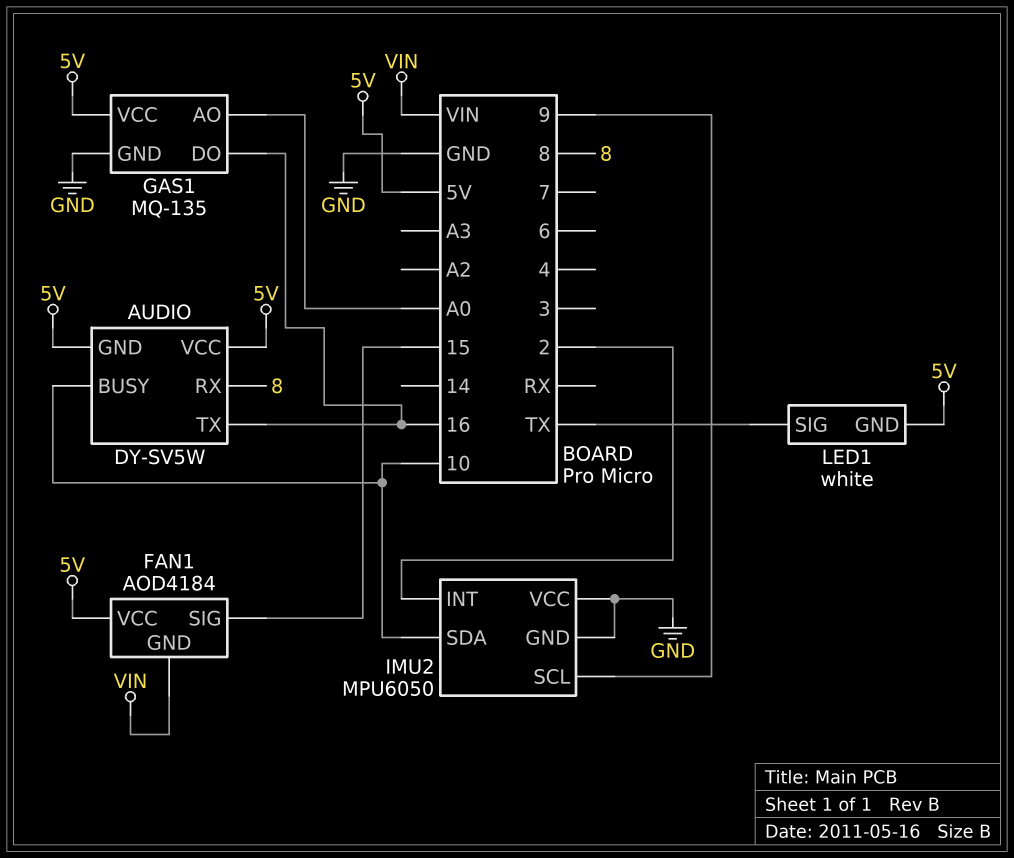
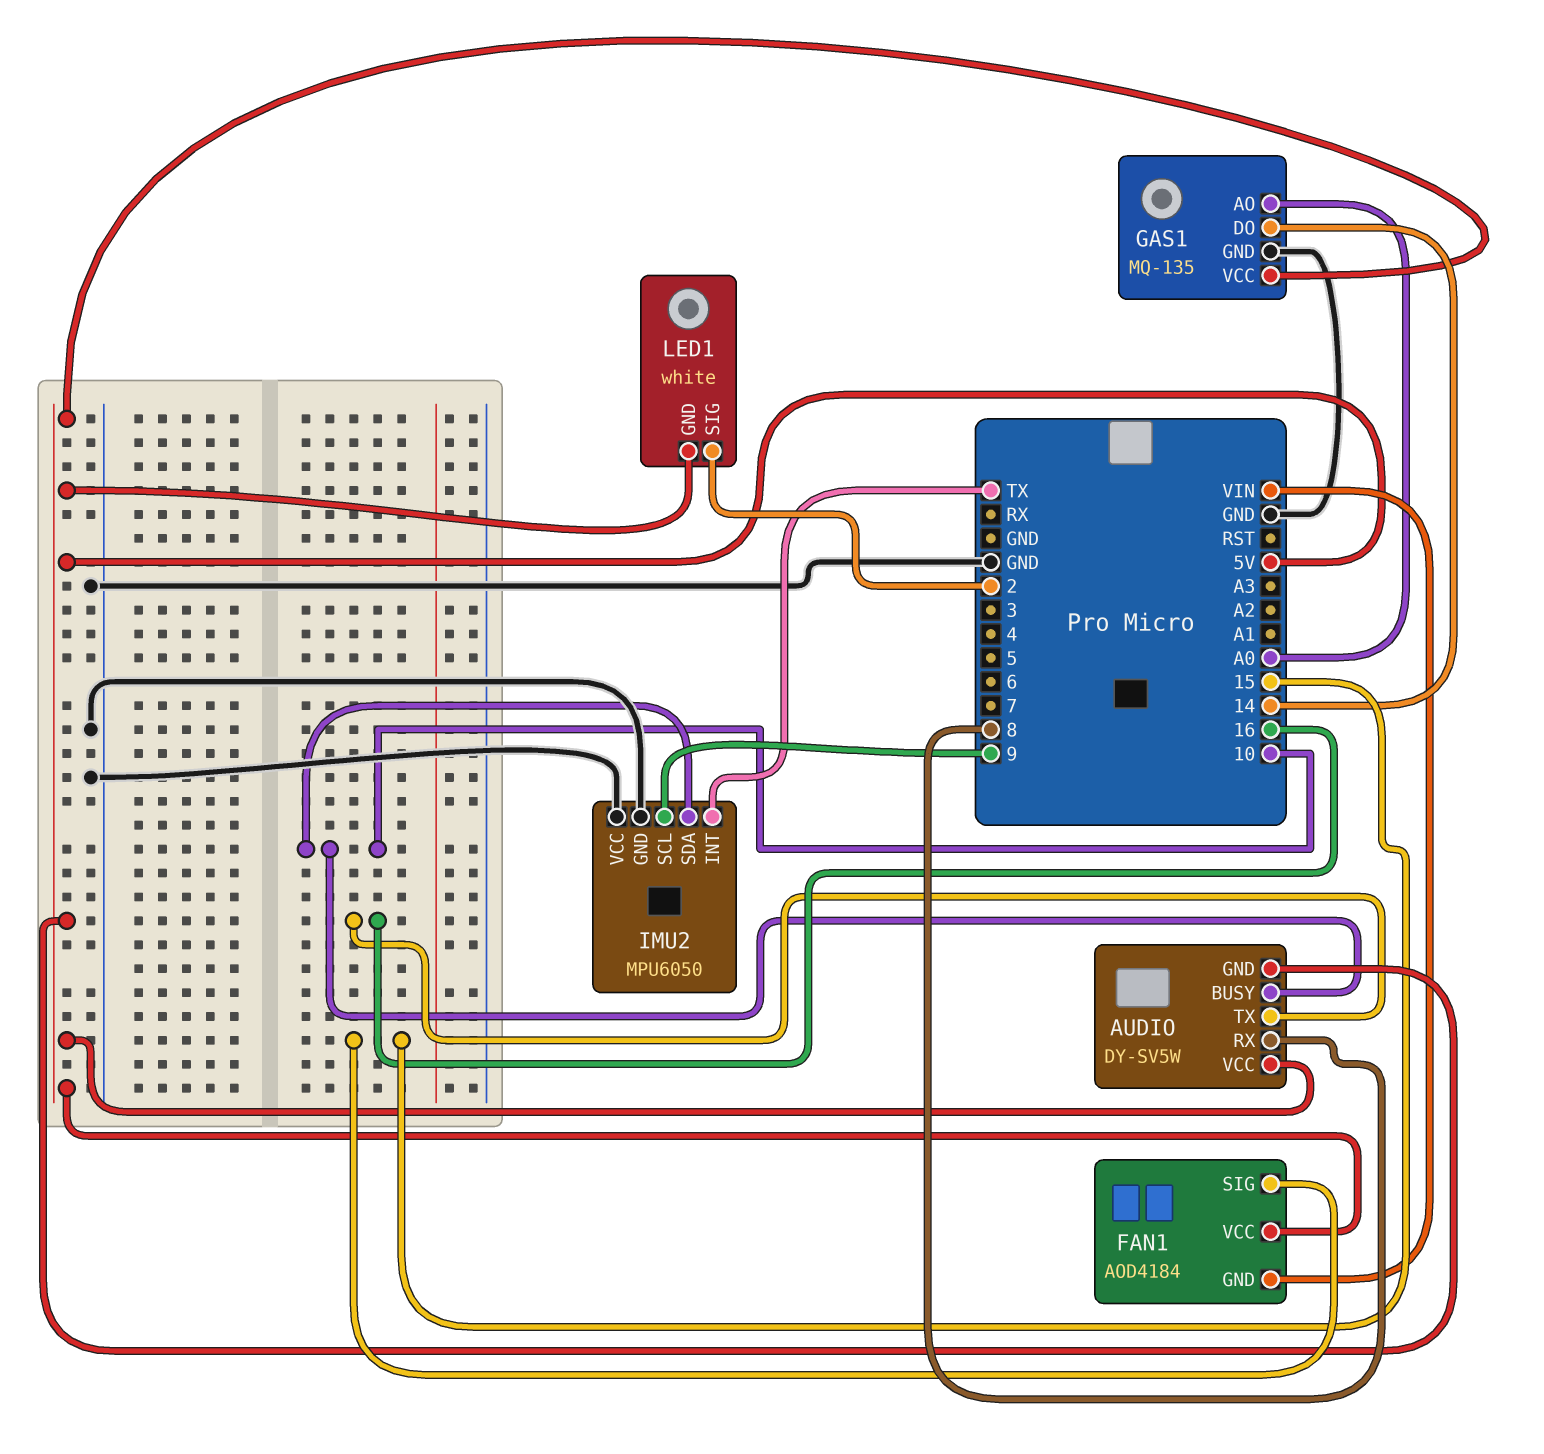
GAS1 pin DO: 16 -> 14
IMU2 pin INT: 2 -> TX
LED1 pin SIG: TX -> 2

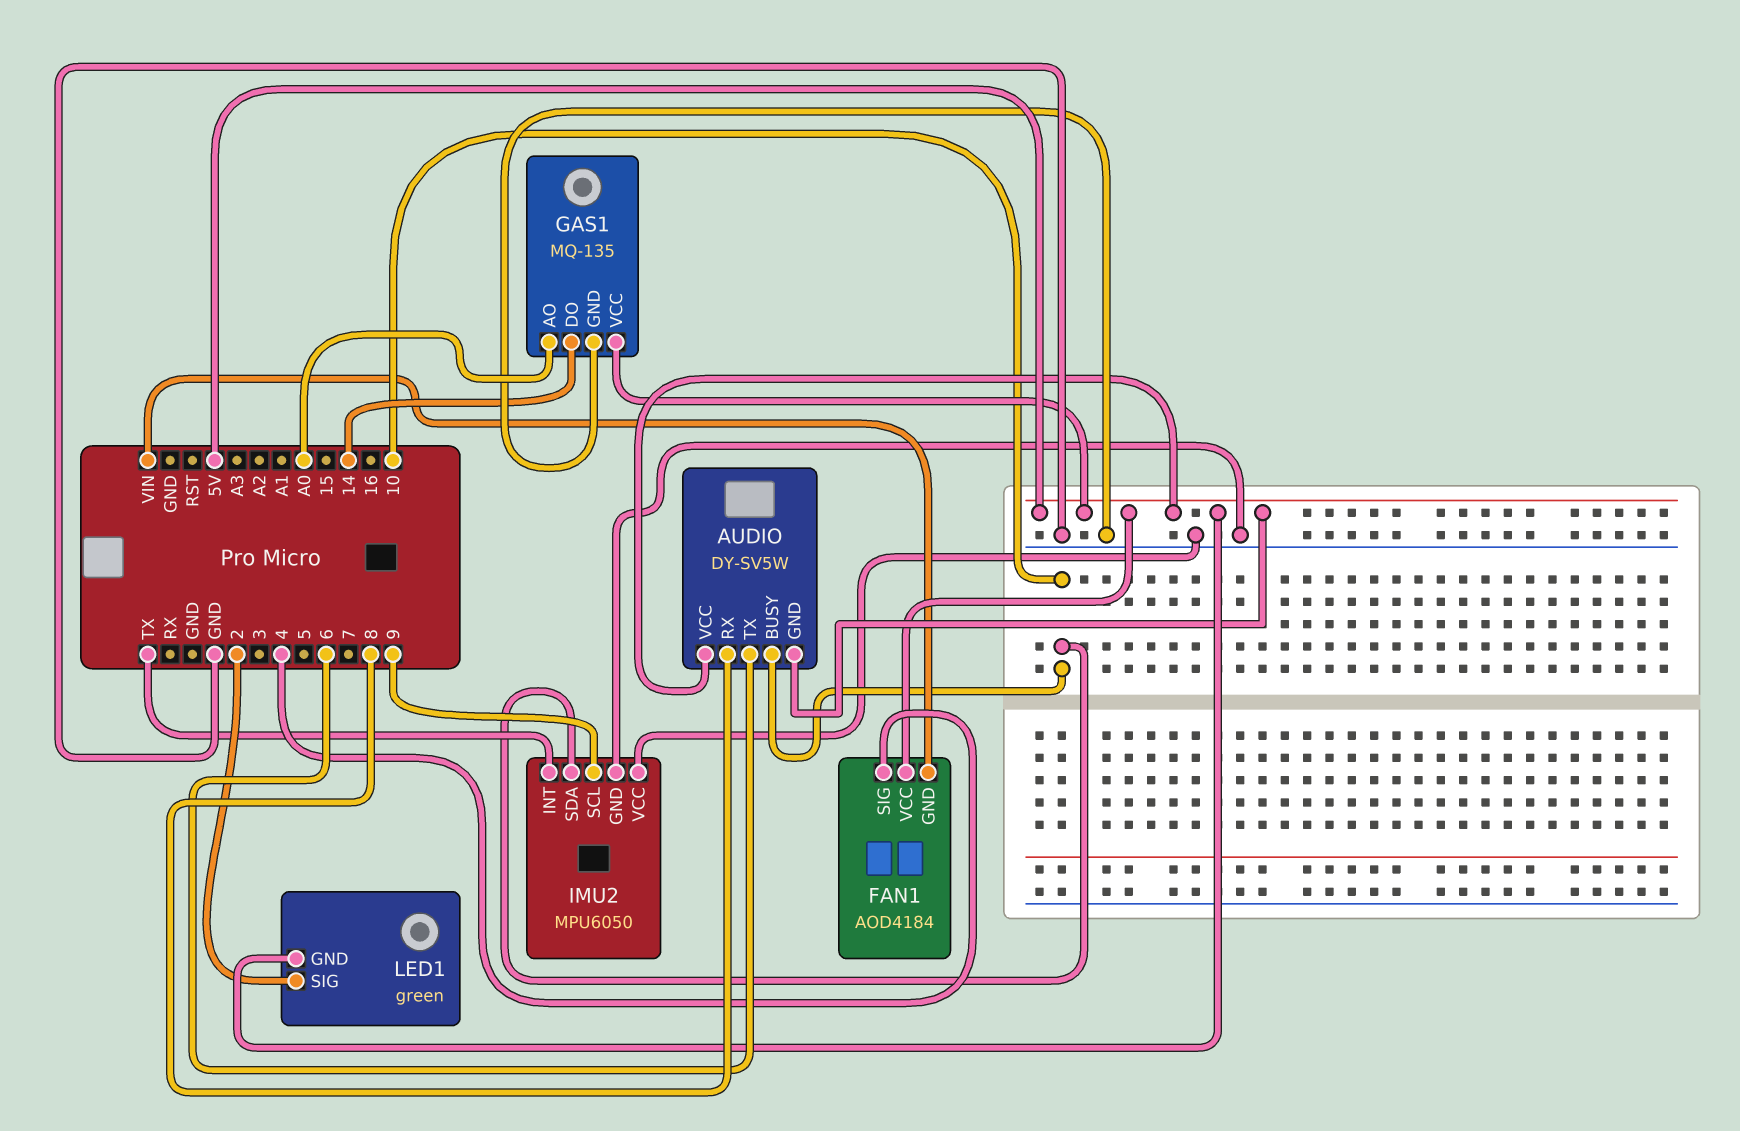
AUDIO pin TX: 16 -> 6
FAN1 pin SIG: 15 -> 4
LED1: white -> green

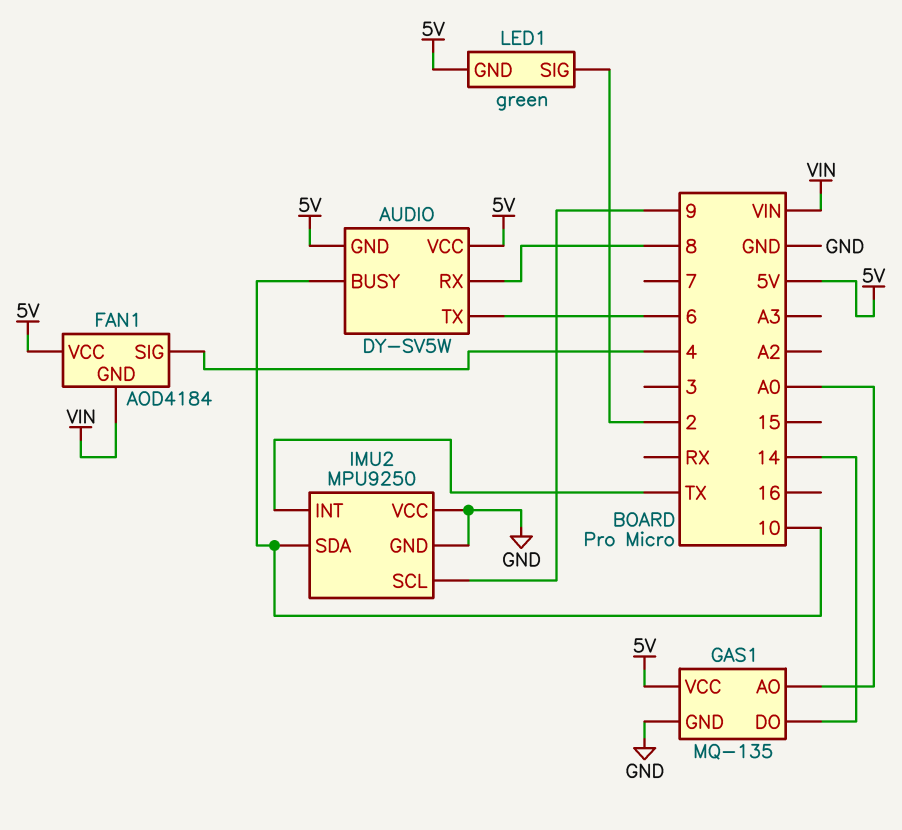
IMU2: MPU6050 -> MPU9250

